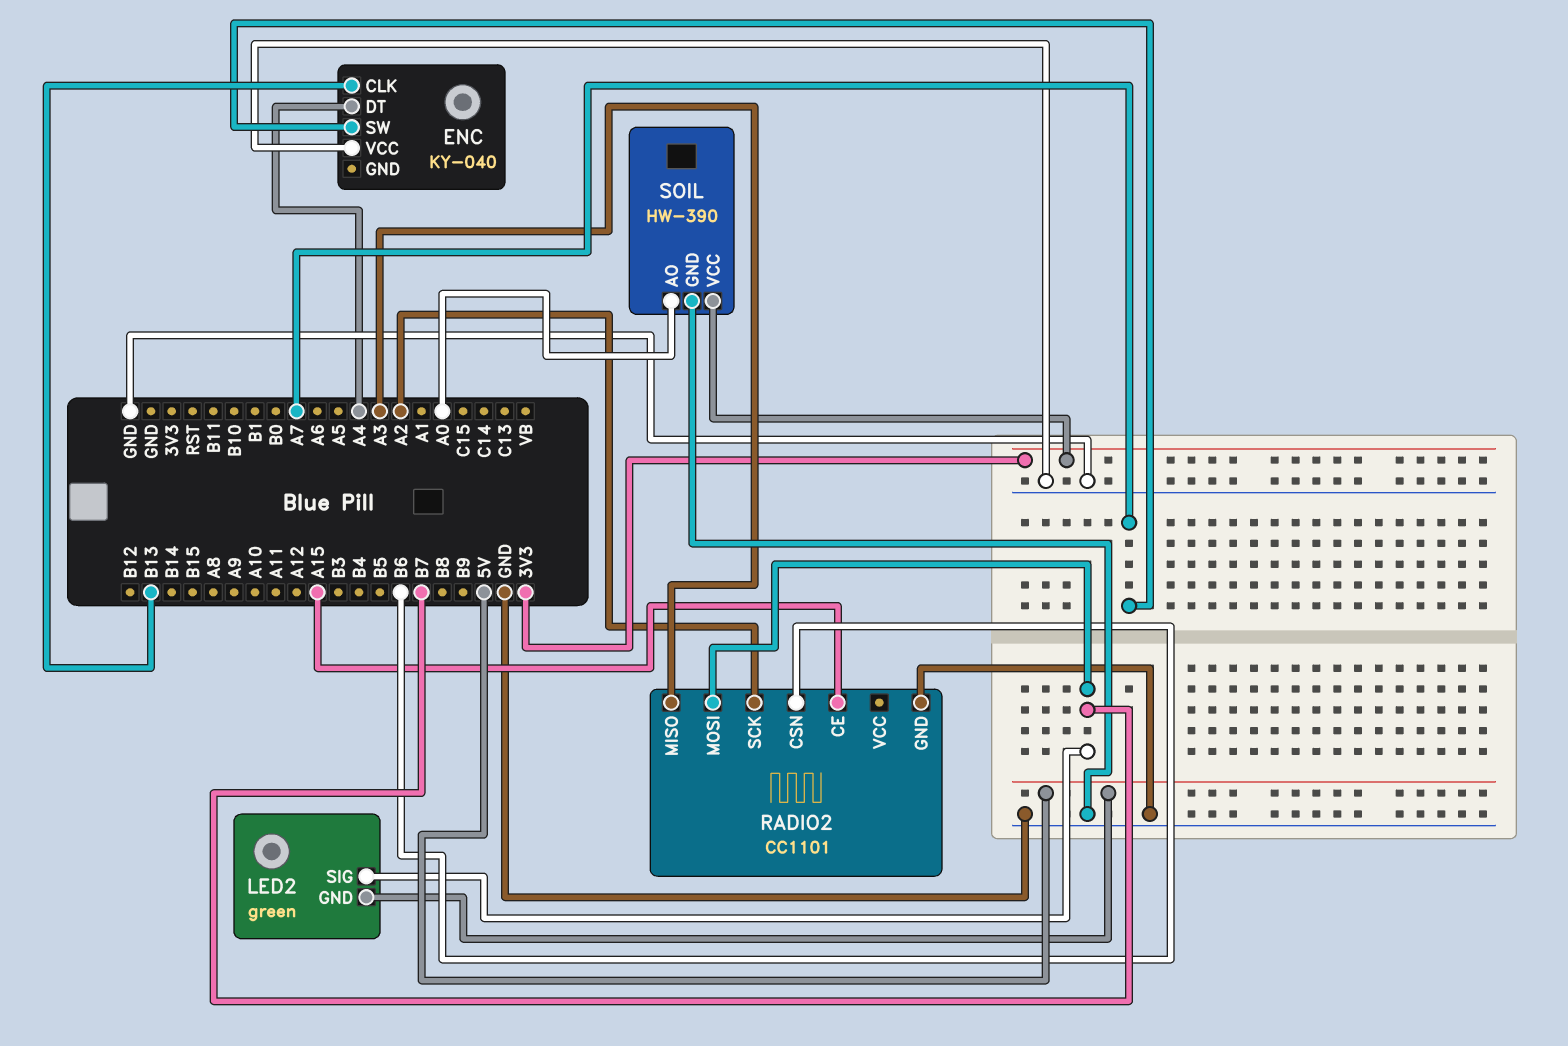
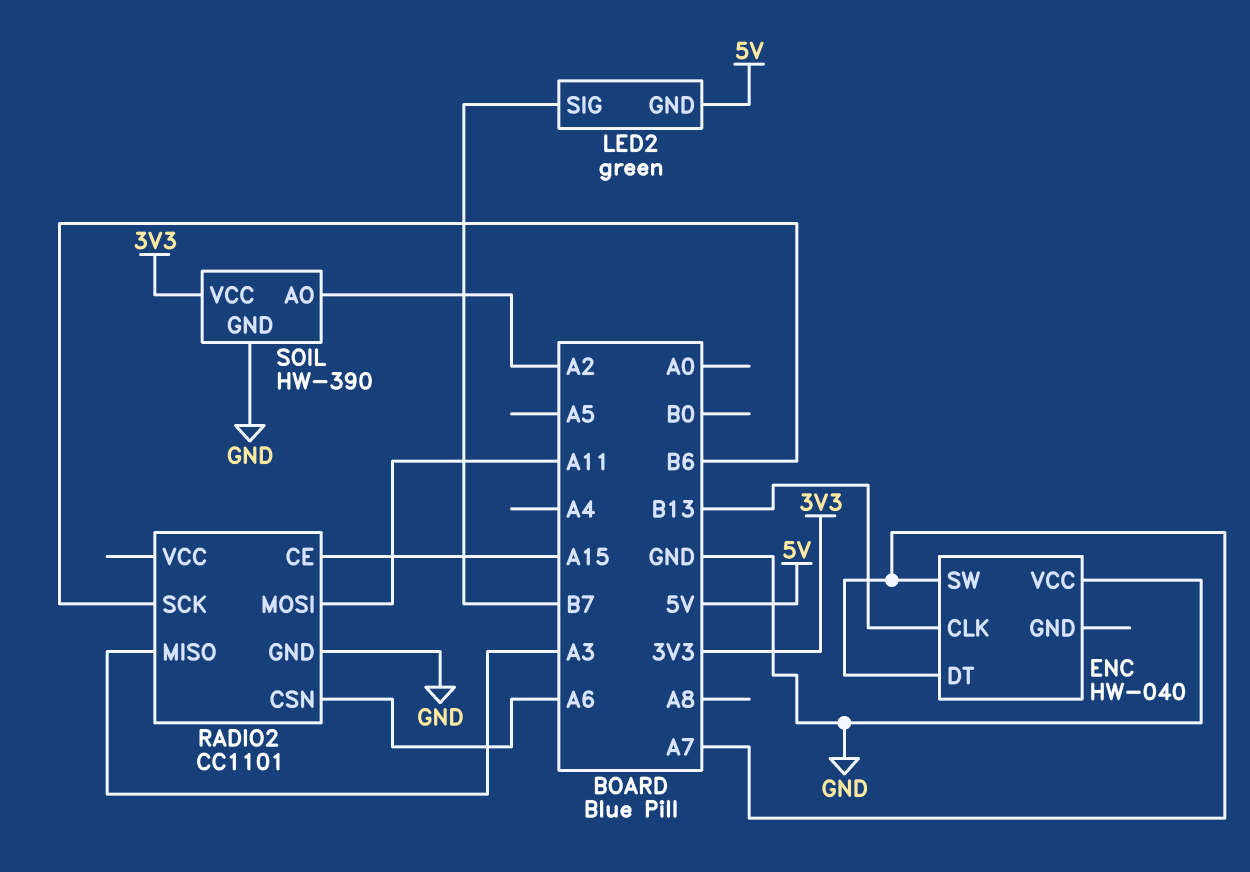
ENC: KY-040 -> HW-040
ENC pin DT: A4 -> A7
RADIO2 pin CSN: B6 -> A6
RADIO2 pin MOSI: B7 -> A11
RADIO2 pin SCK: A2 -> B6
SOIL pin AO: A0 -> A2

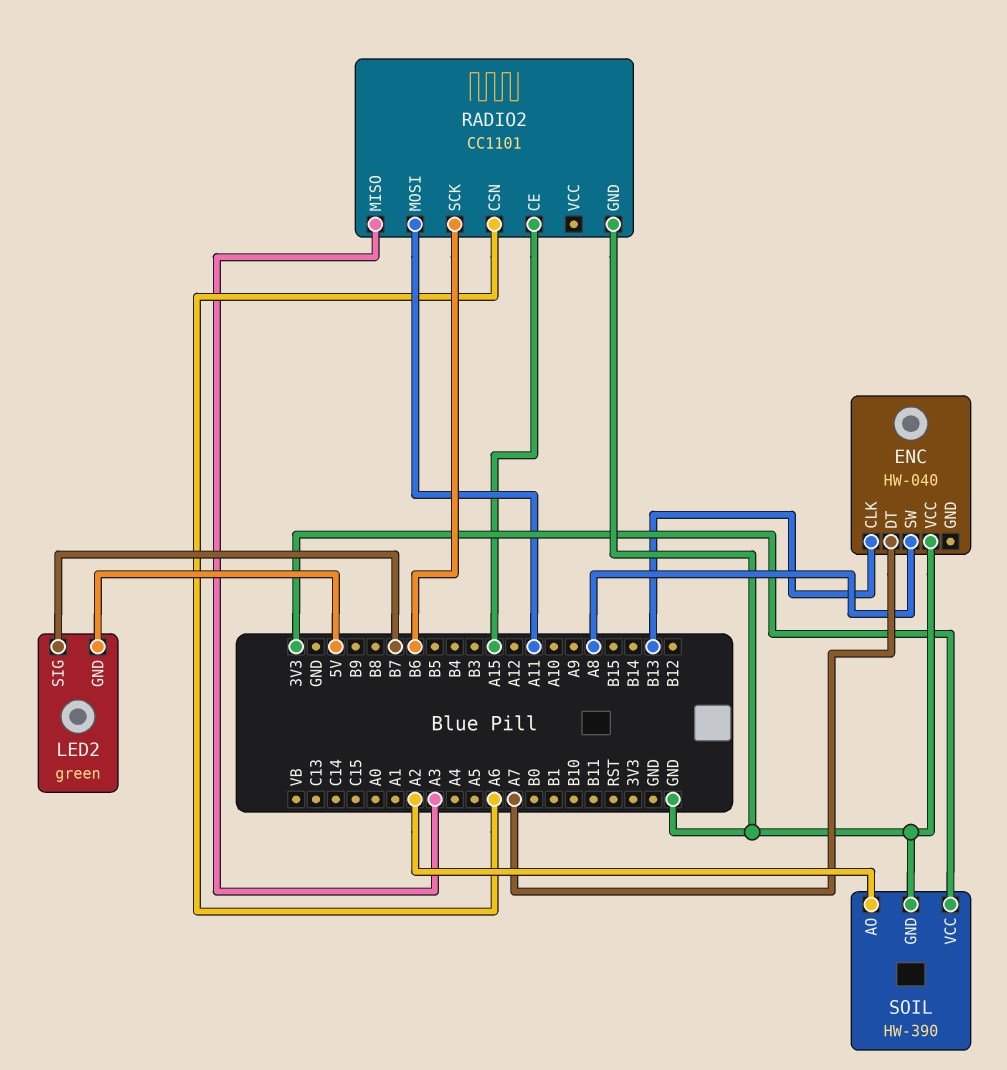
ENC pin SW: A7 -> A8

